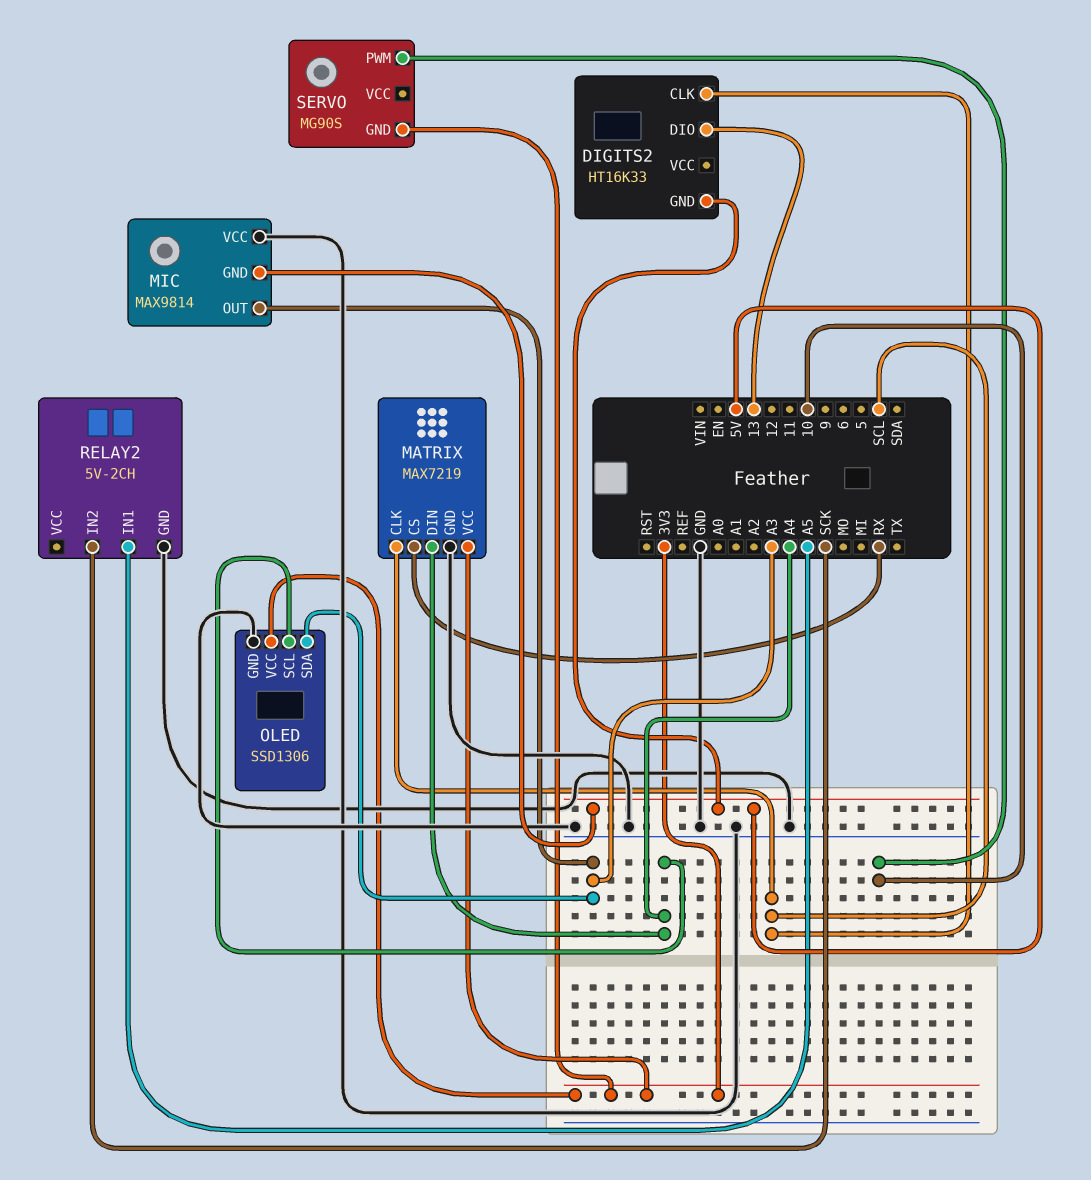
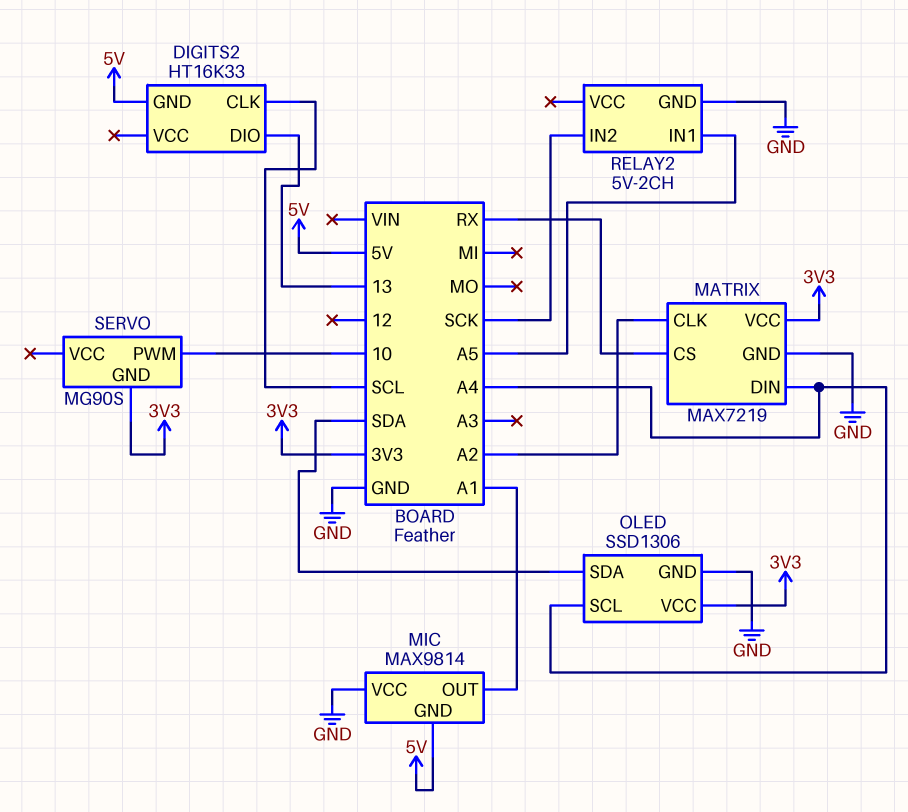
MATRIX pin CLK: SCL -> A2
MIC pin OUT: A3 -> A1
OLED pin SDA: A3 -> SDA

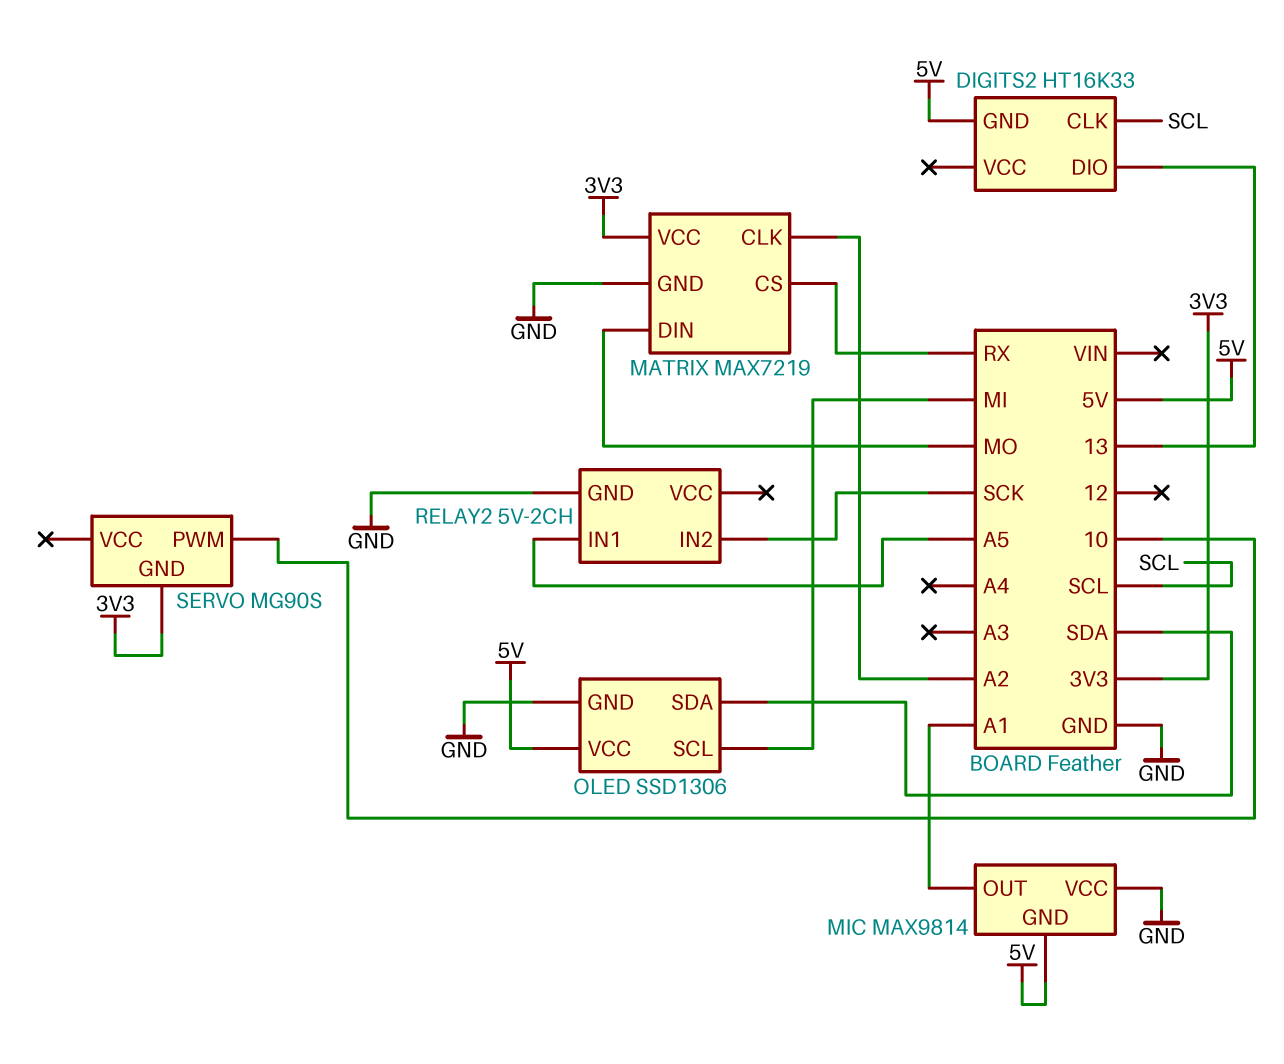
MATRIX pin DIN: A4 -> MO
OLED pin SCL: A4 -> MI
OLED pin VCC: 3V3 -> 5V

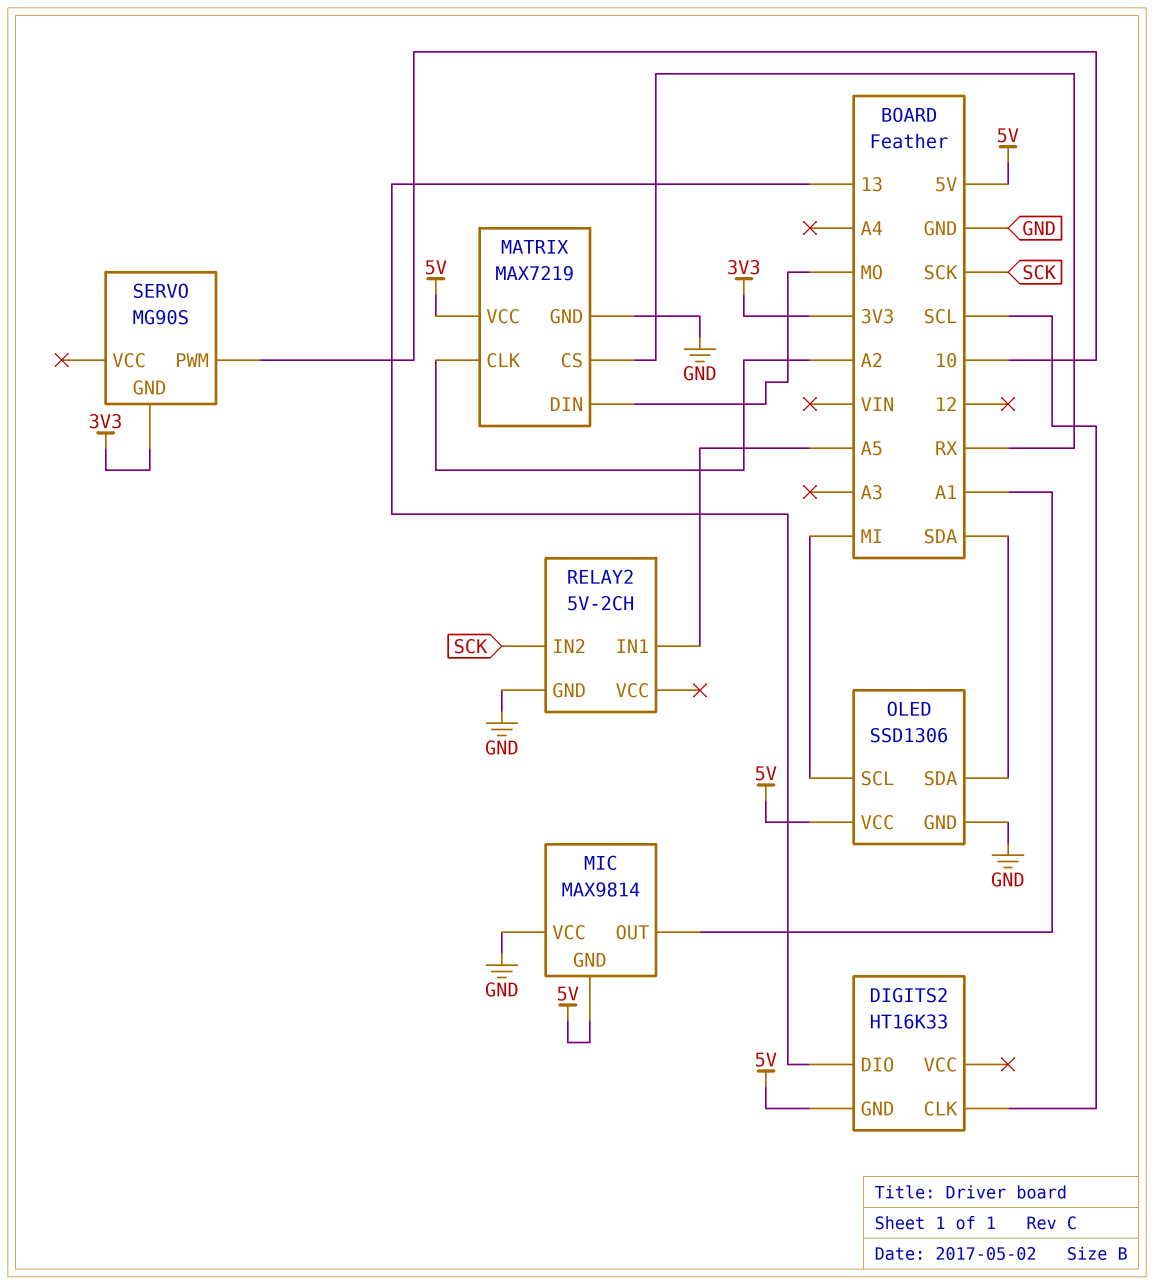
MATRIX pin VCC: 3V3 -> 5V

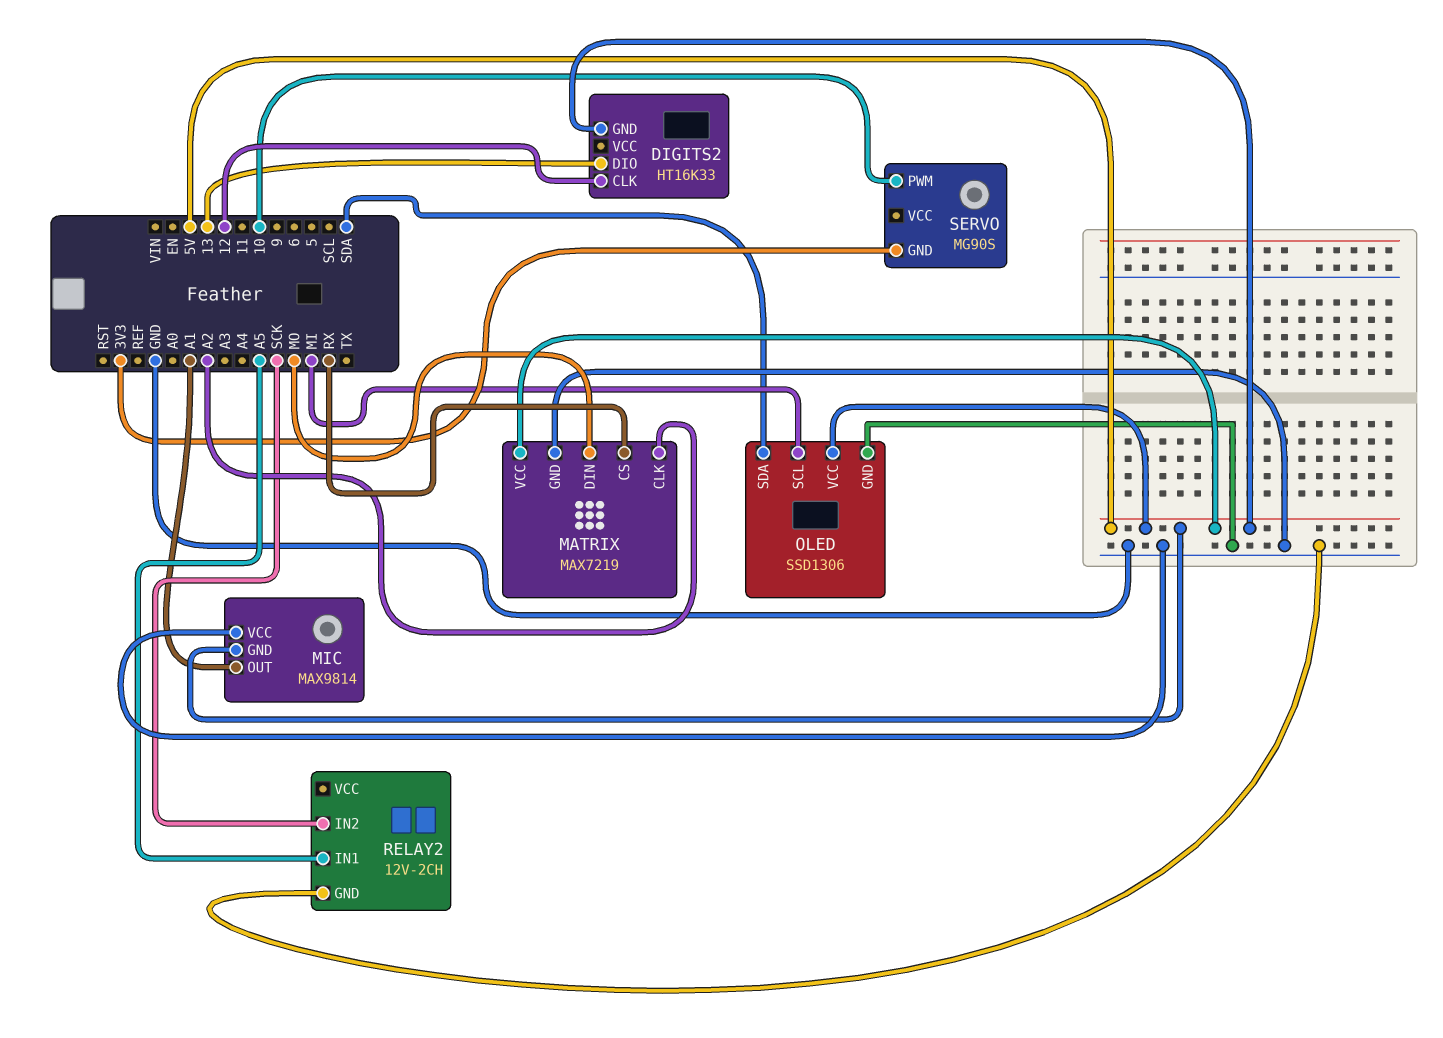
DIGITS2 pin CLK: SCL -> 12
RELAY2: 5V-2CH -> 12V-2CH

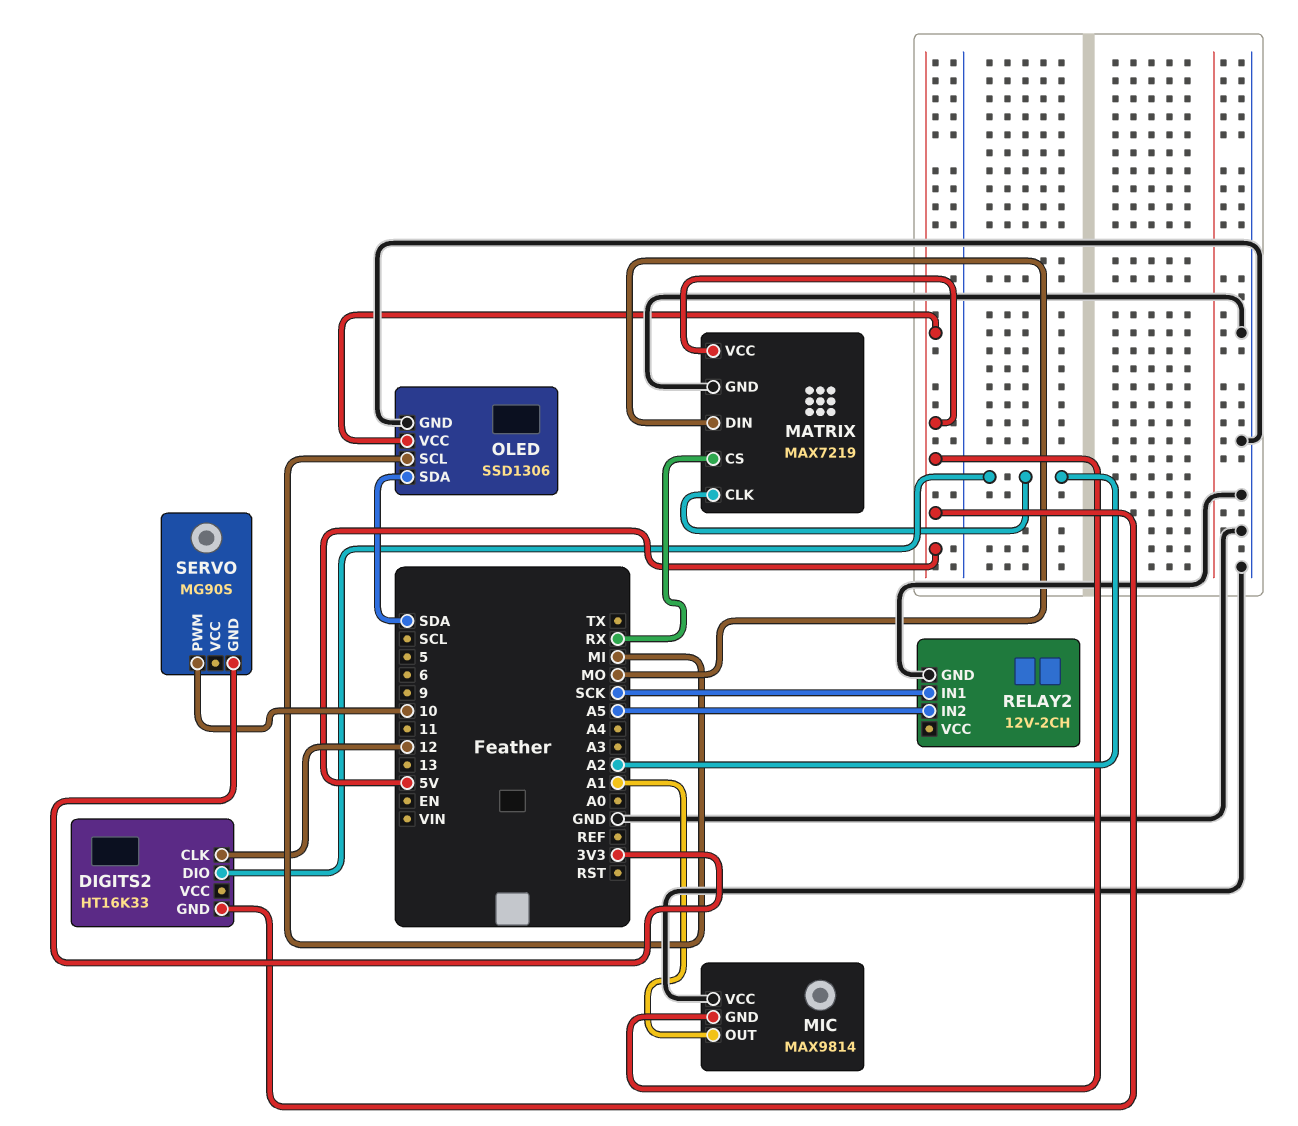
DIGITS2 pin DIO: 13 -> A2
RELAY2 pin IN1: A5 -> SCK
RELAY2 pin IN2: SCK -> A5

